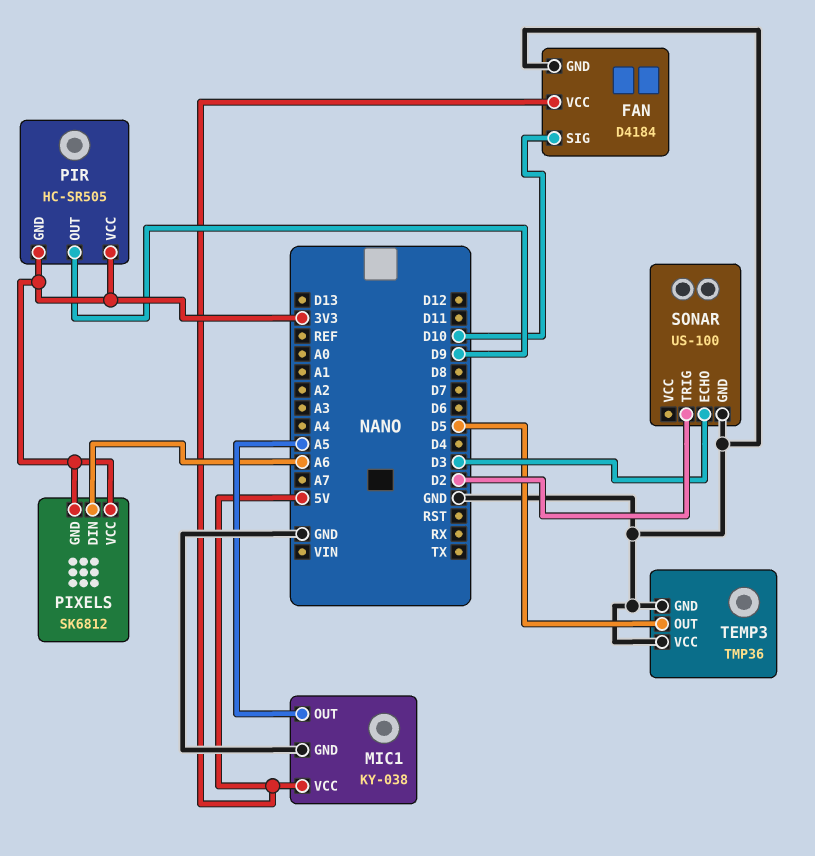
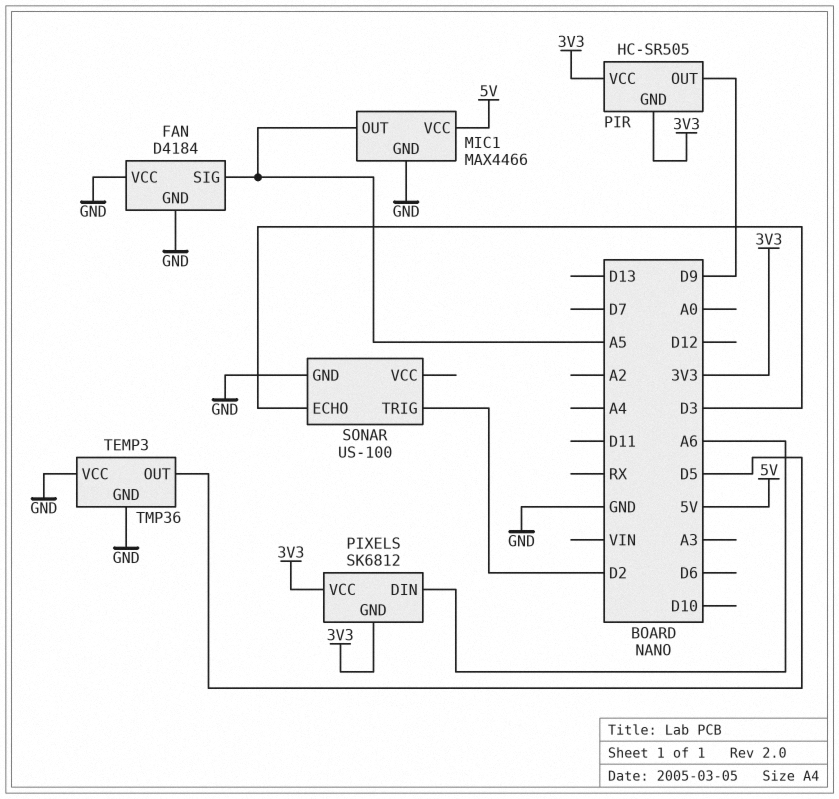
FAN pin SIG: D10 -> A5
FAN pin VCC: 5V -> GND
MIC1: KY-038 -> MAX4466

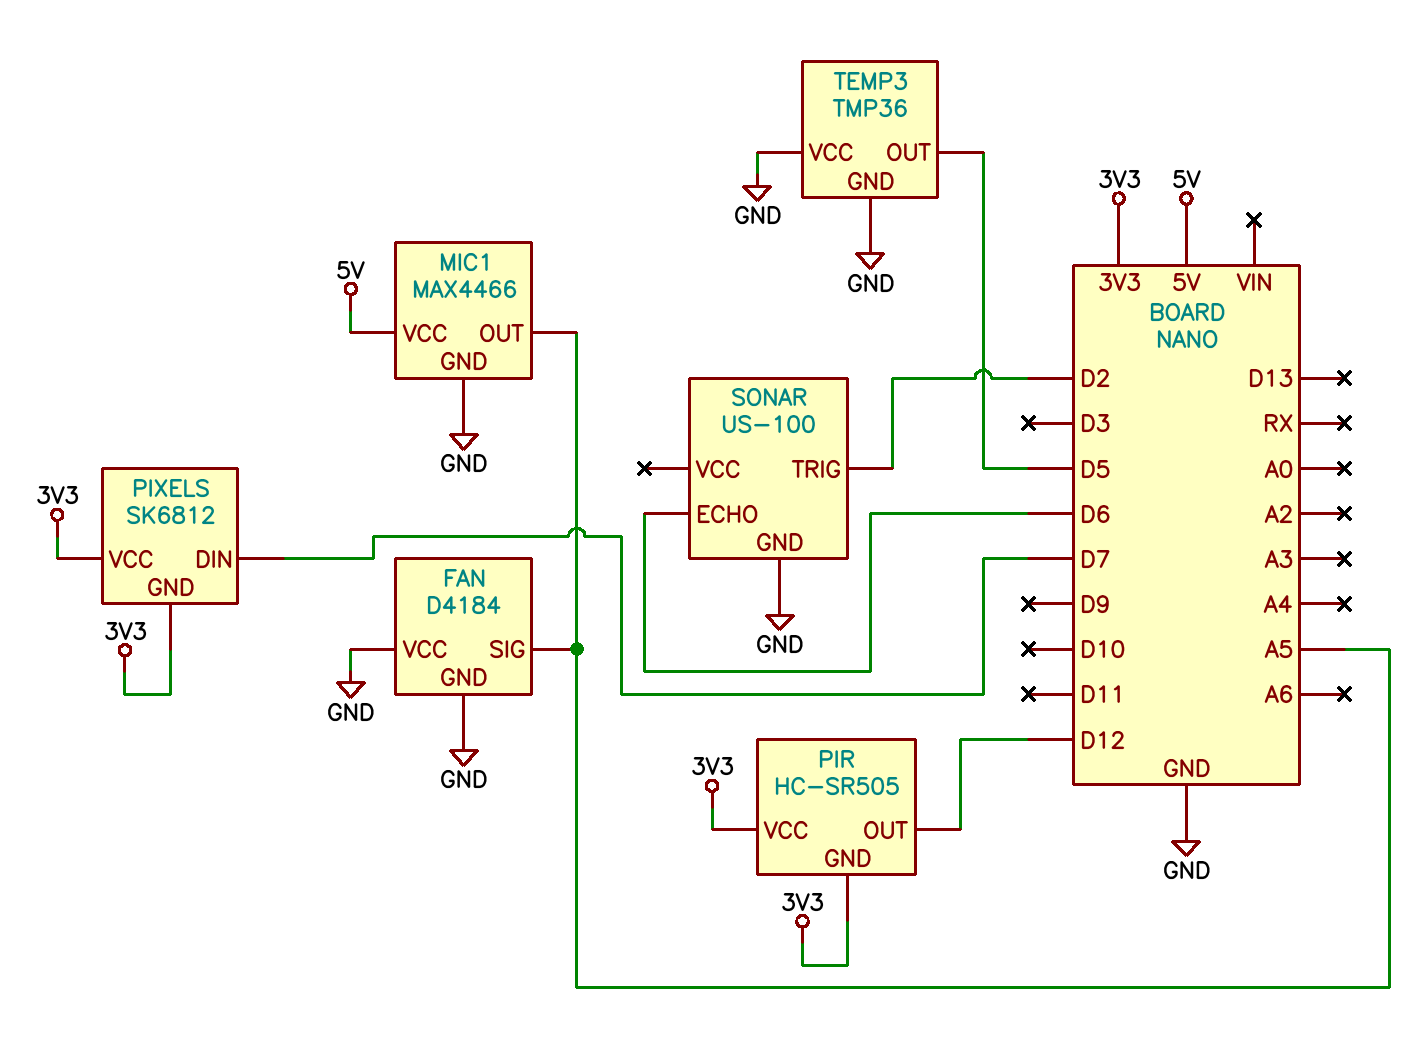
PIR pin OUT: D9 -> D12
PIXELS pin DIN: A6 -> D7
SONAR pin ECHO: D3 -> D6

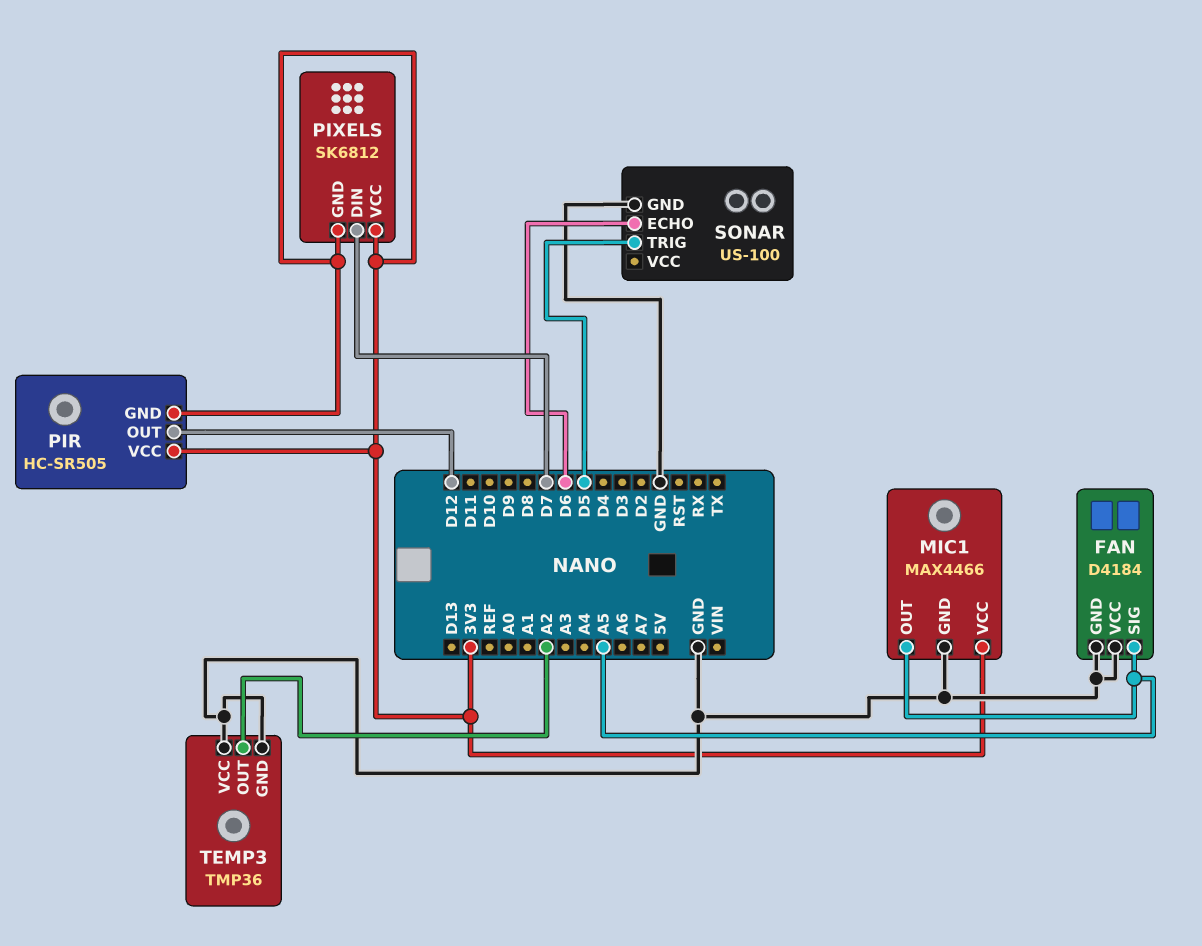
MIC1 pin VCC: 5V -> 3V3
SONAR pin TRIG: D2 -> D5
TEMP3 pin OUT: D5 -> A2

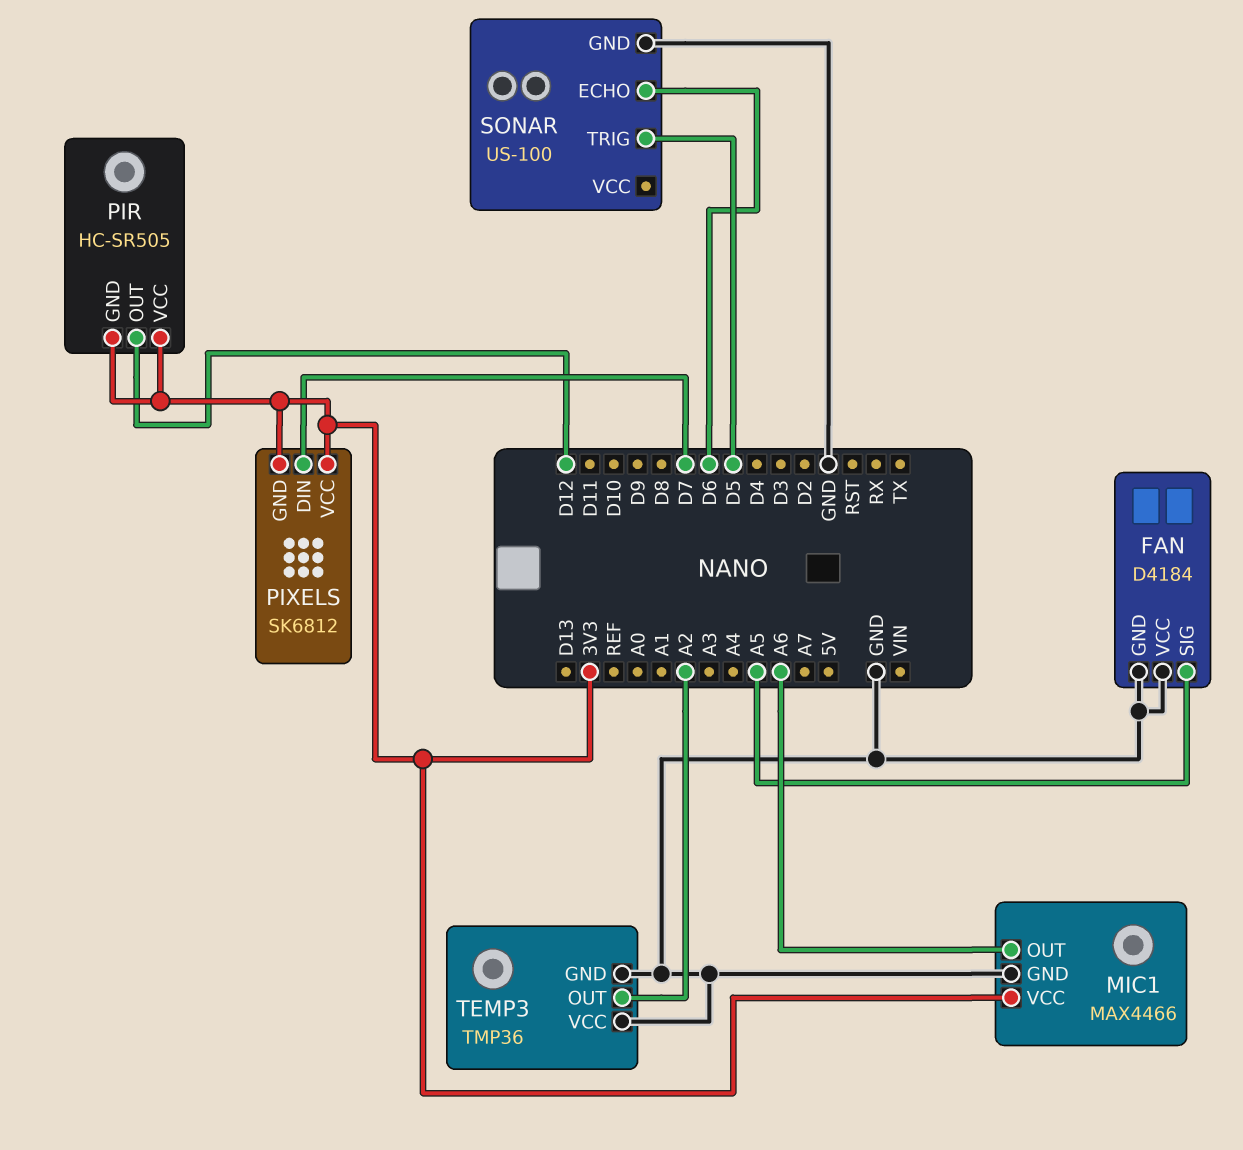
MIC1 pin OUT: A5 -> A6

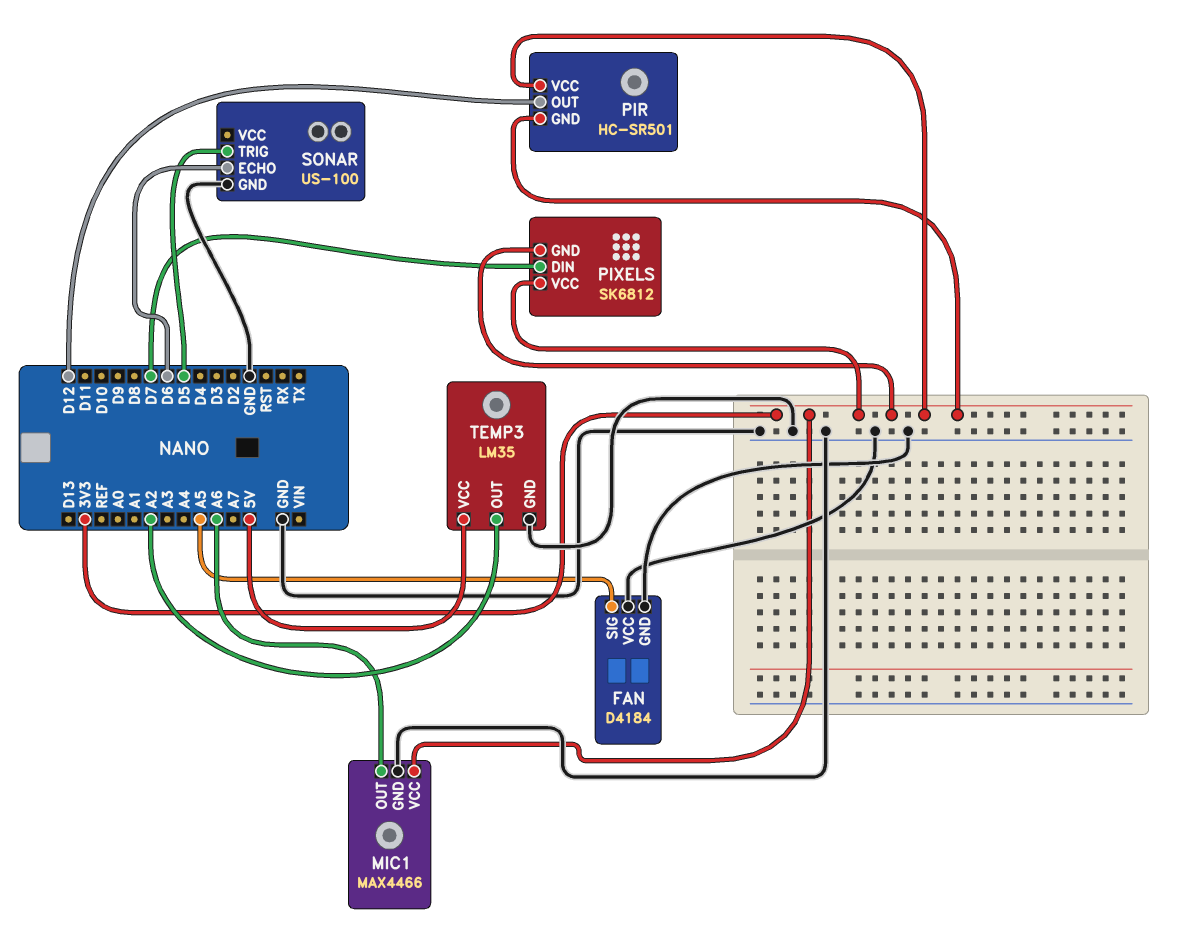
PIR: HC-SR505 -> HC-SR501
TEMP3: TMP36 -> LM35
TEMP3 pin VCC: GND -> 5V

